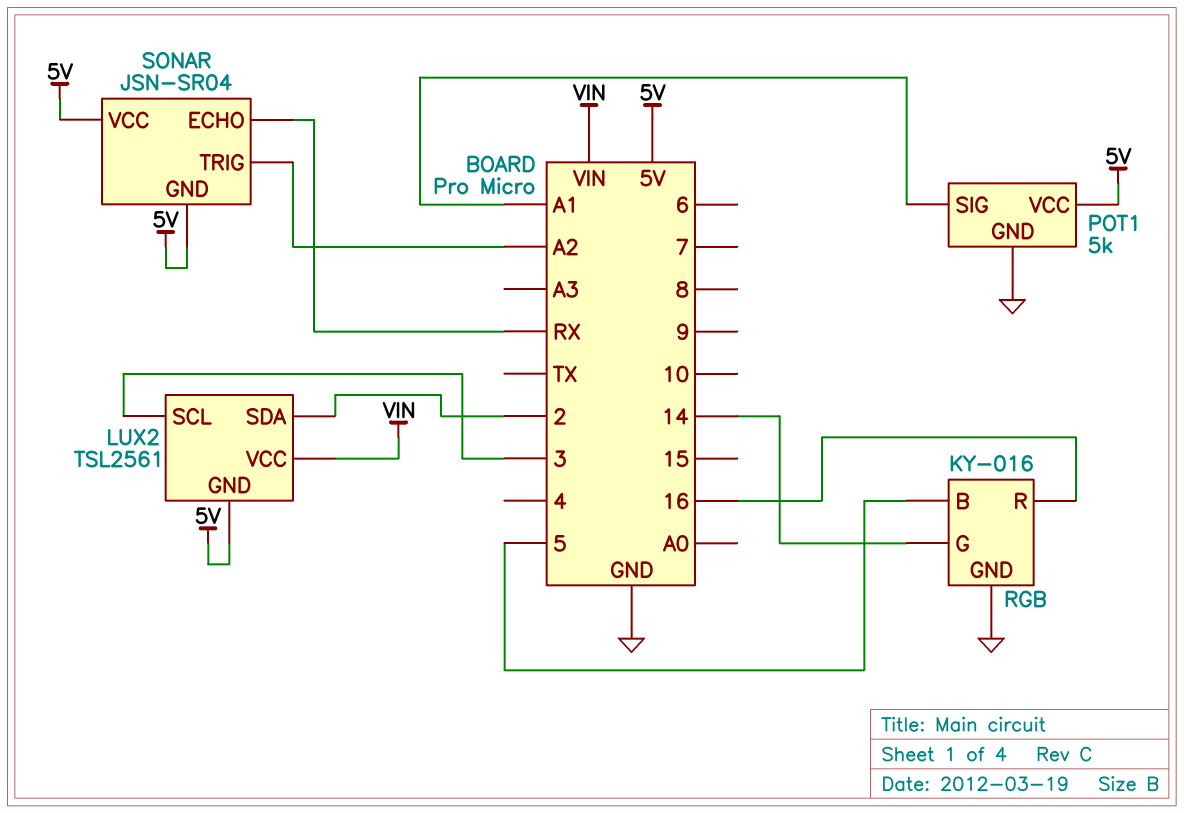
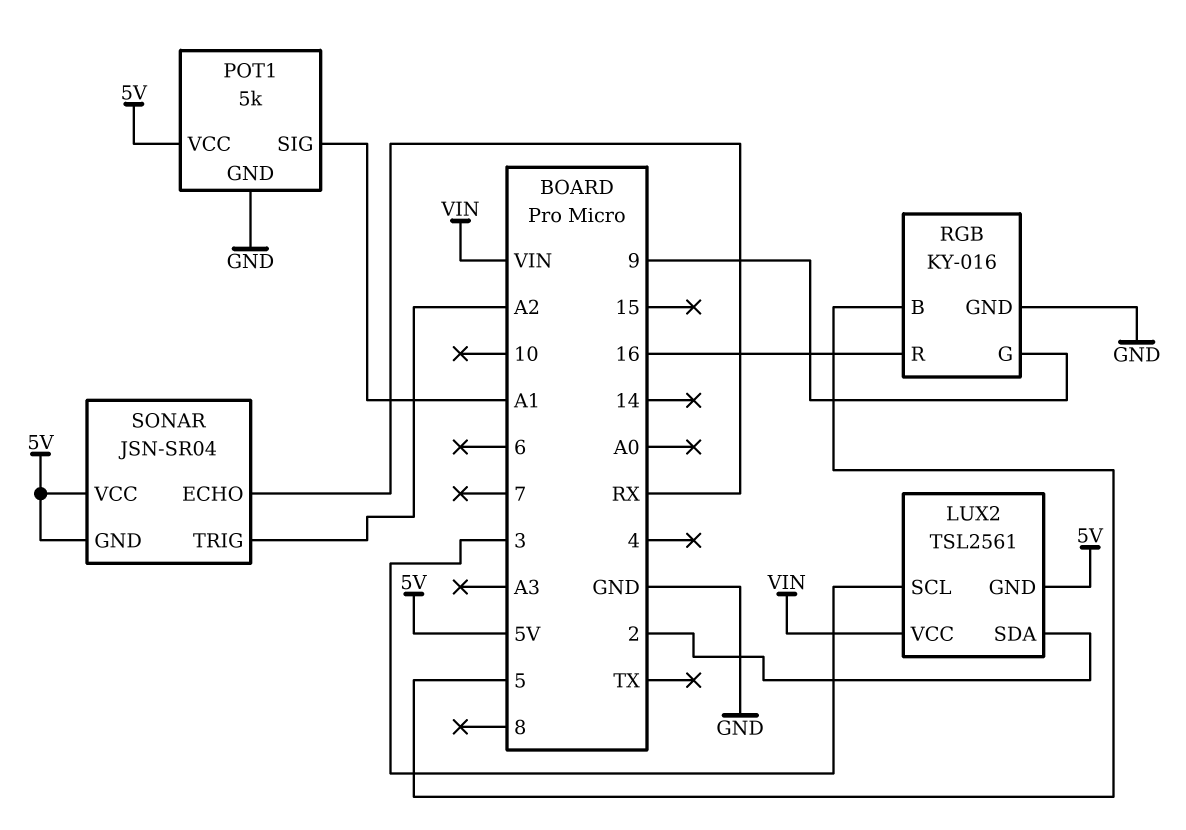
RGB pin G: 14 -> 9

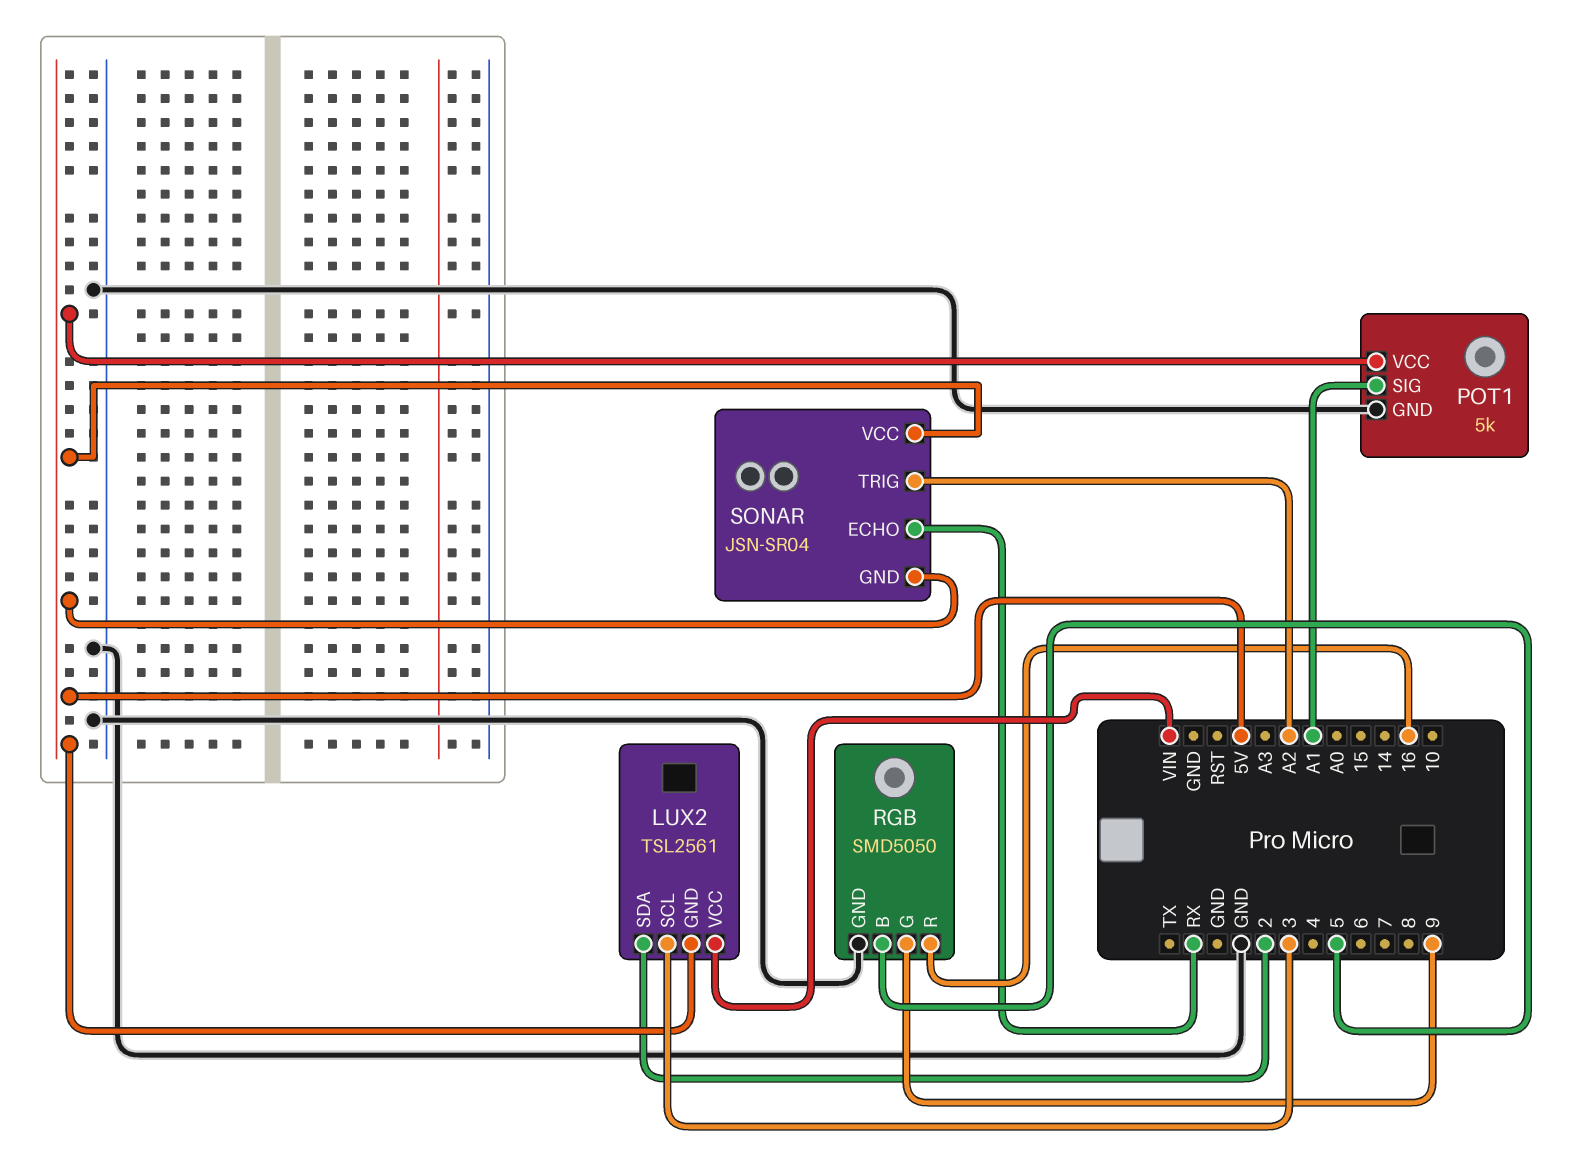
RGB: KY-016 -> SMD5050

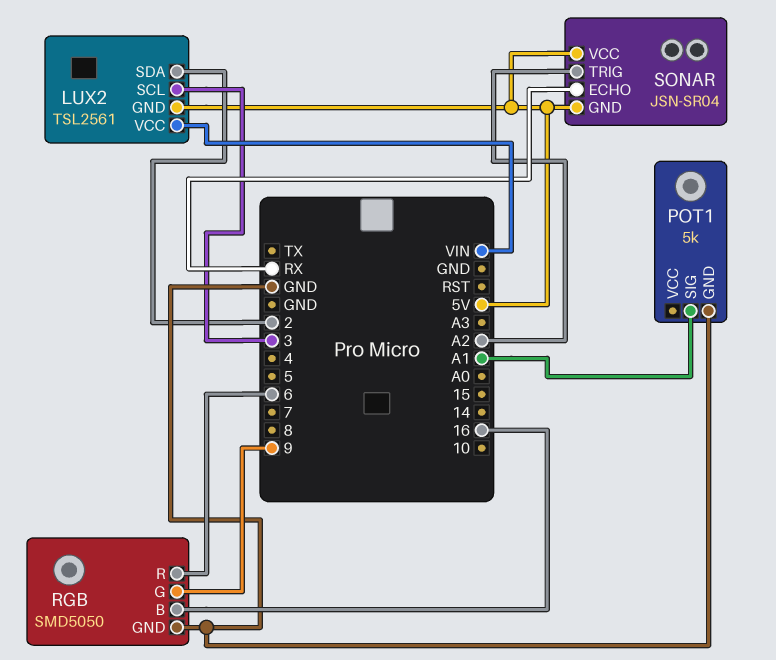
POT1 pin VCC: 5V -> none
RGB pin B: 5 -> 16
RGB pin R: 16 -> 6

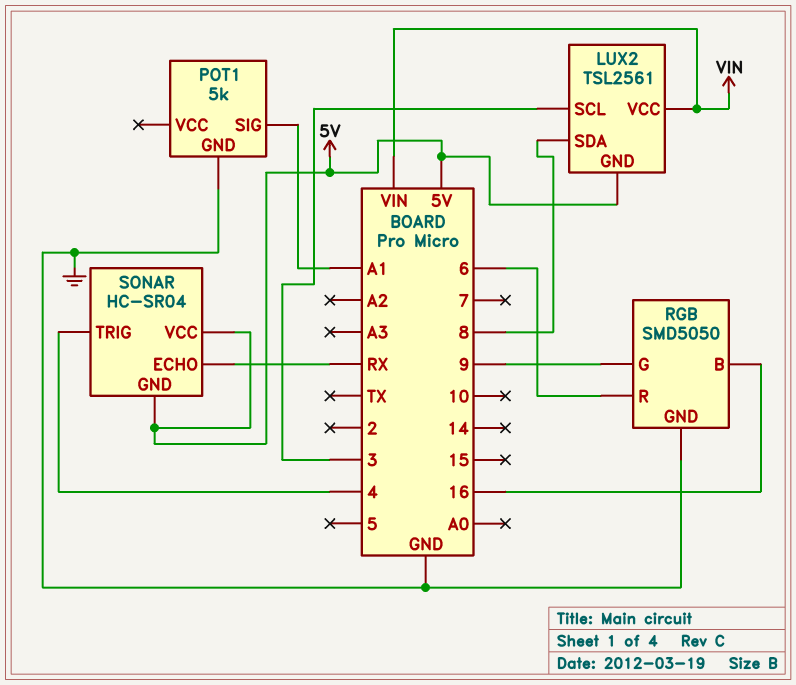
LUX2 pin SDA: 2 -> 8
SONAR: JSN-SR04 -> HC-SR04
SONAR pin TRIG: A2 -> 4

